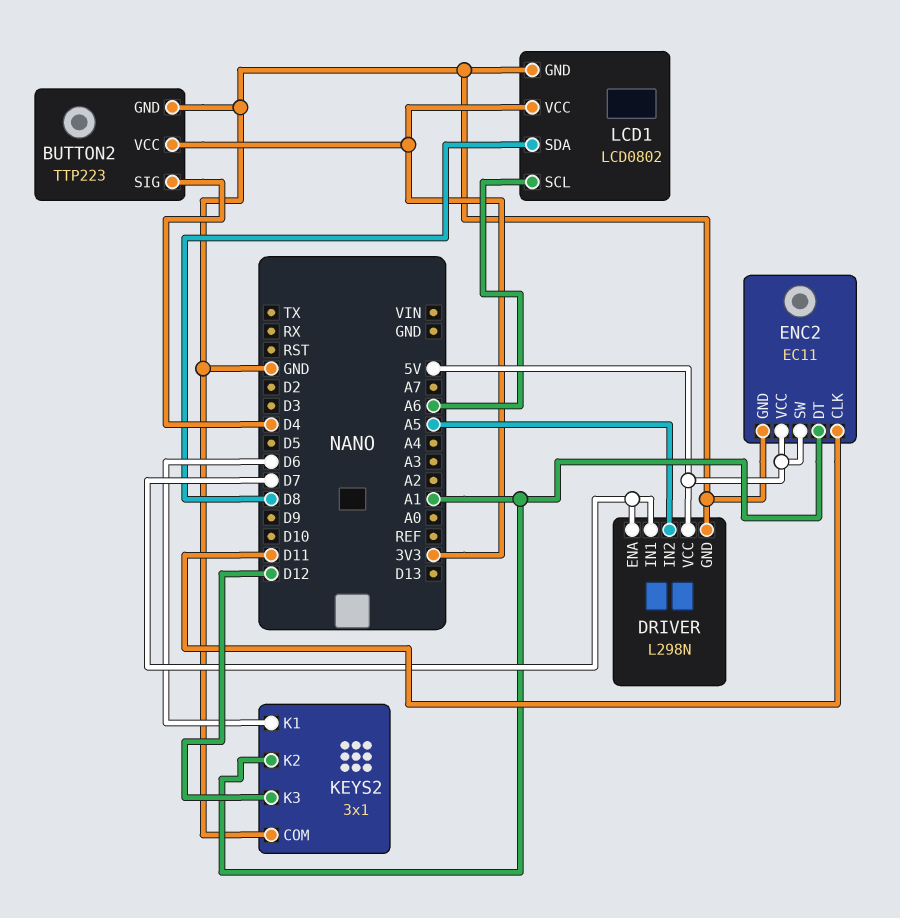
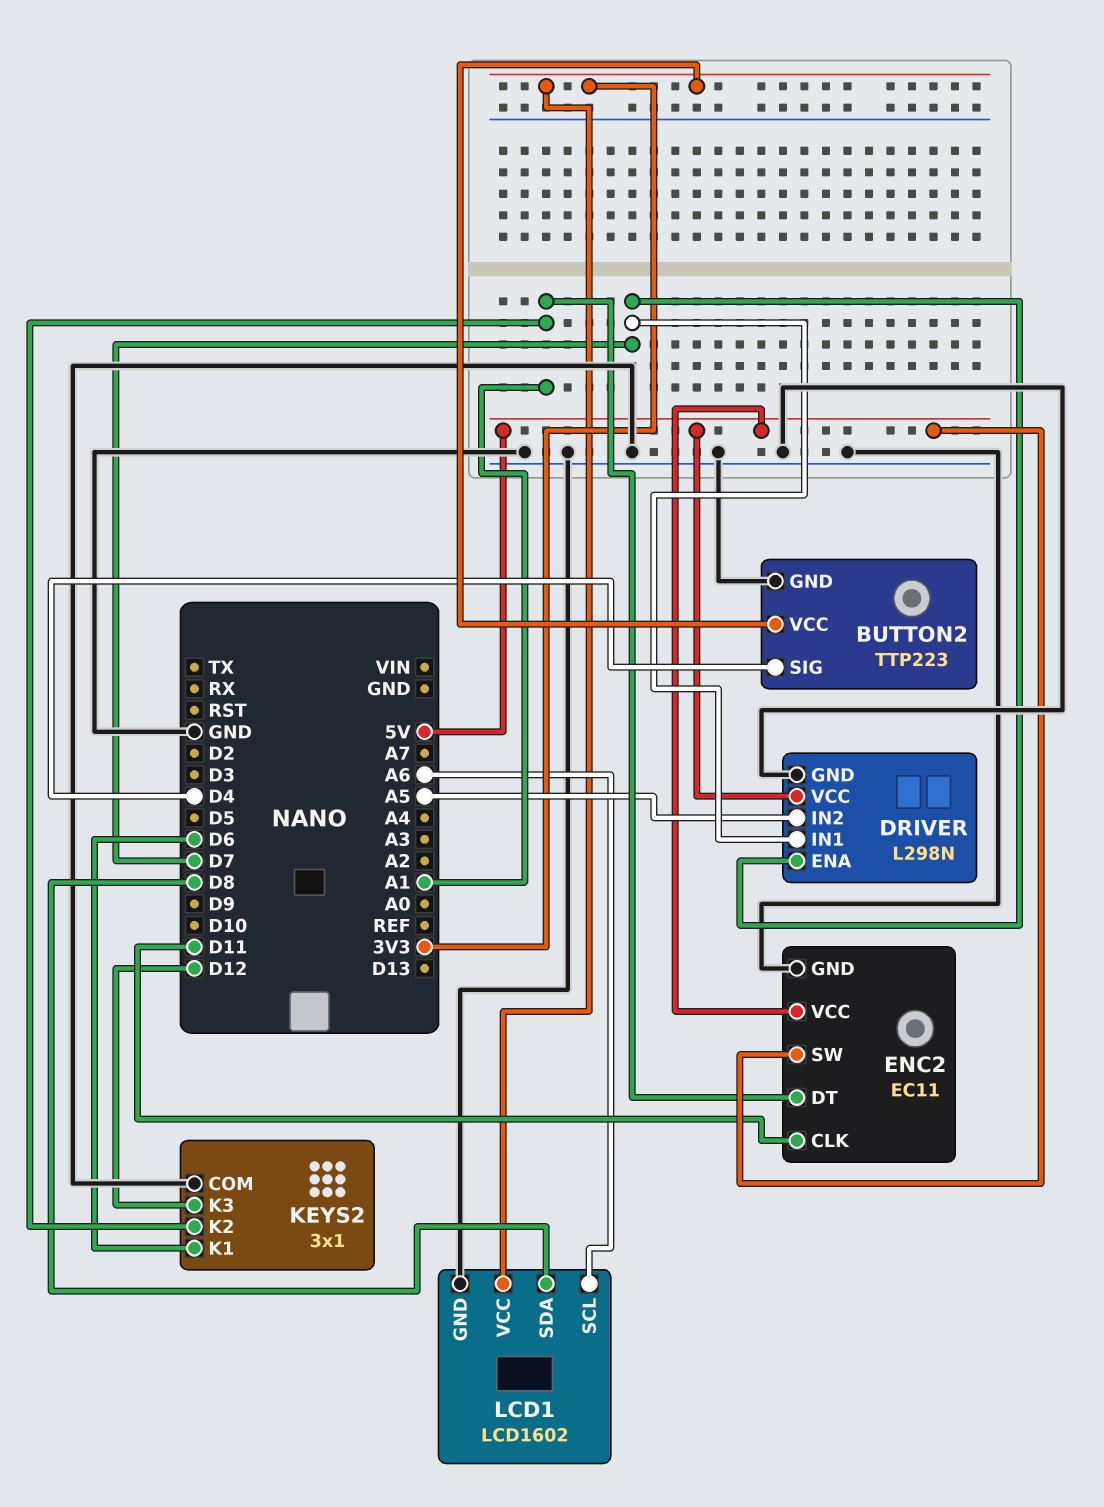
LCD1: LCD0802 -> LCD1602

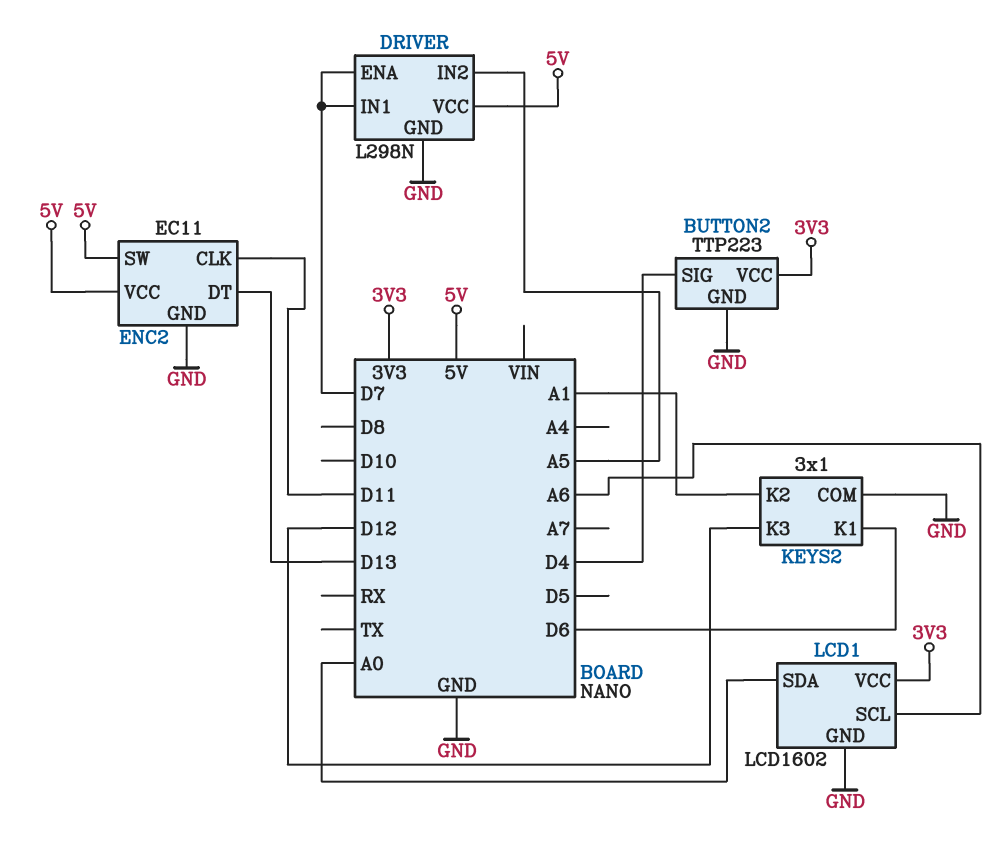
ENC2 pin DT: A1 -> D13
LCD1 pin SDA: D8 -> A0

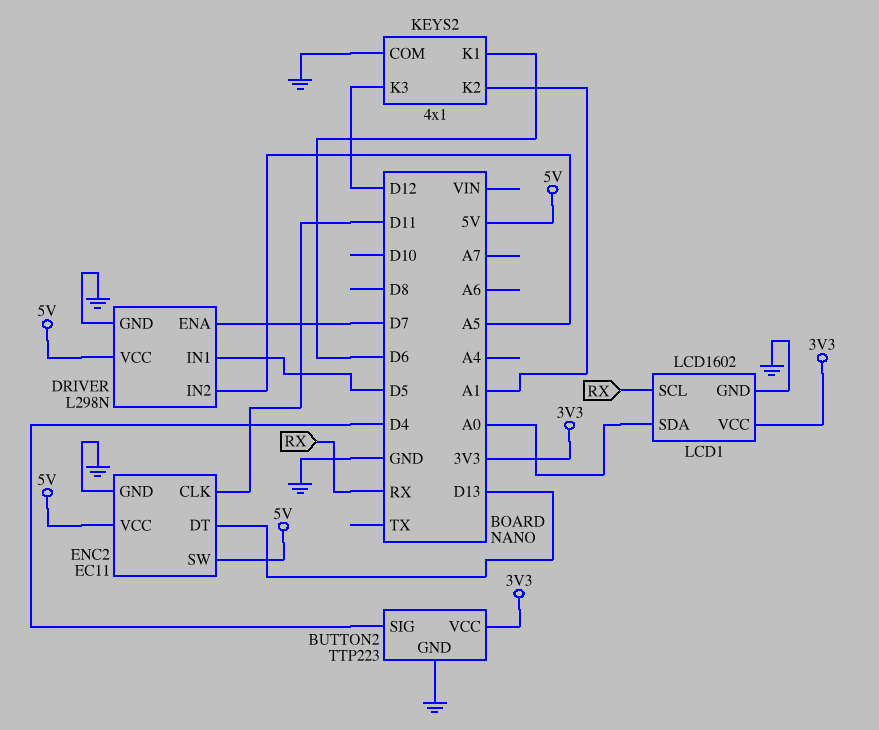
DRIVER pin IN1: D7 -> D5
KEYS2: 3x1 -> 4x1
LCD1 pin SCL: A6 -> RX

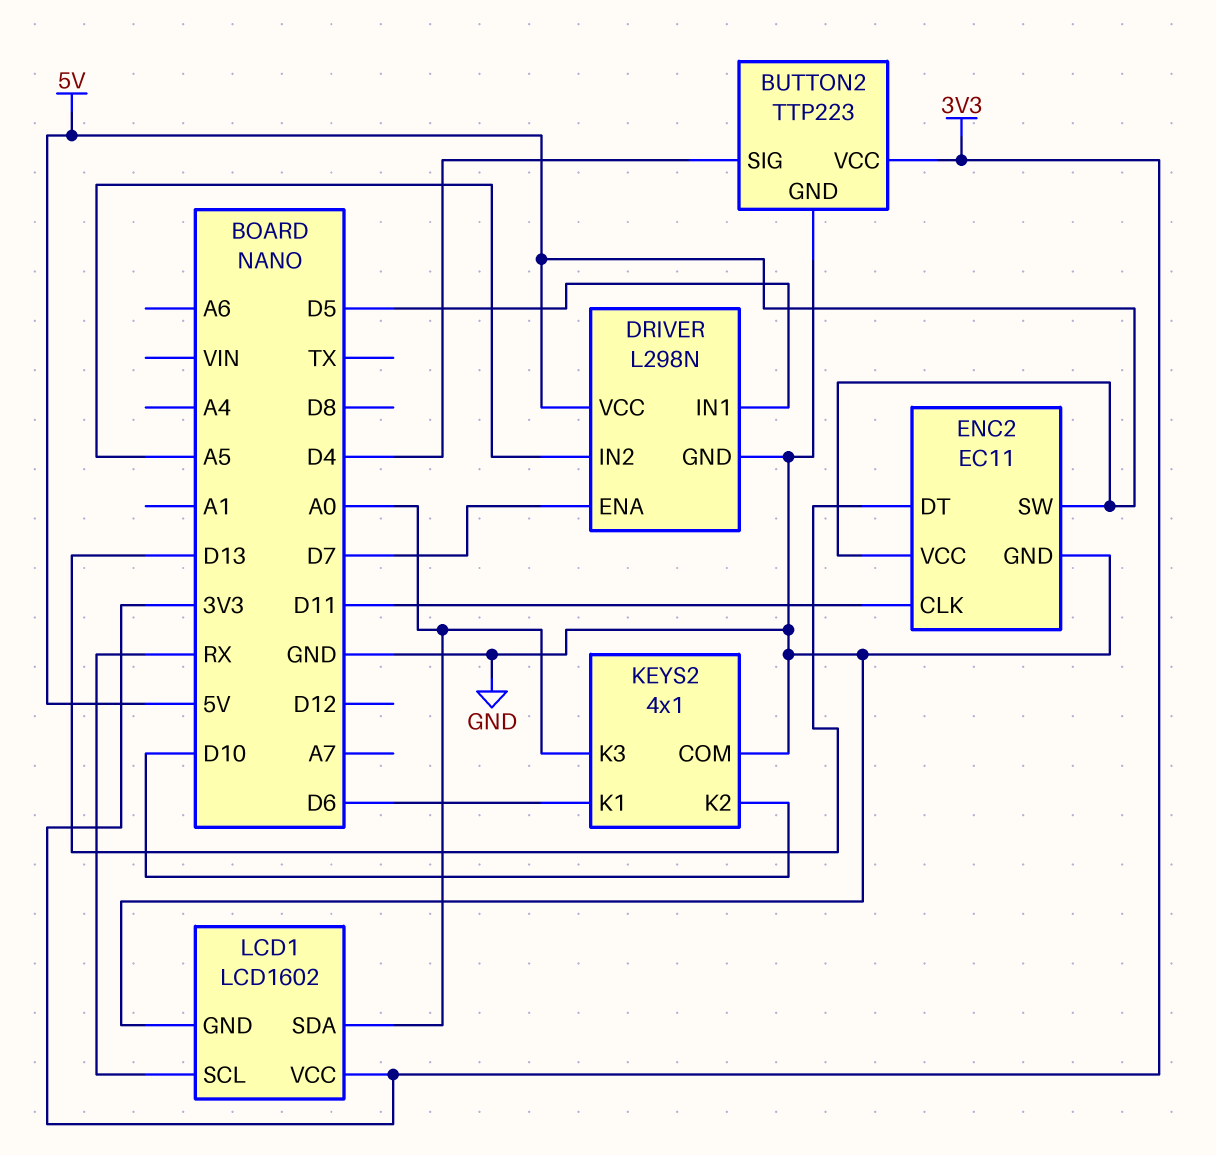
KEYS2 pin K2: A1 -> D10
KEYS2 pin K3: D12 -> A0

